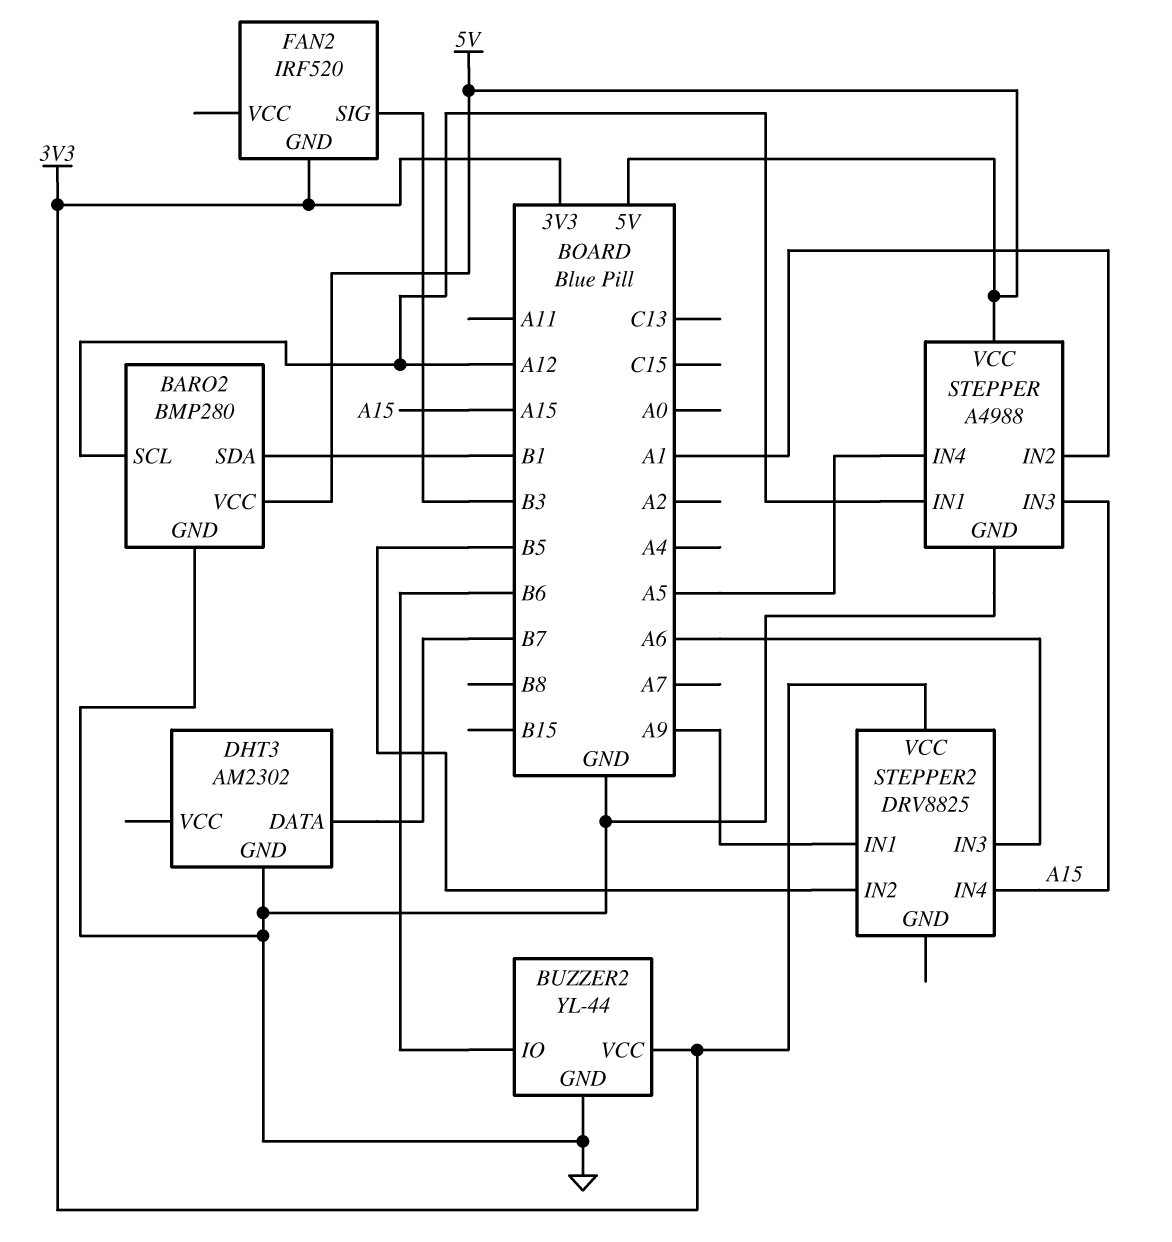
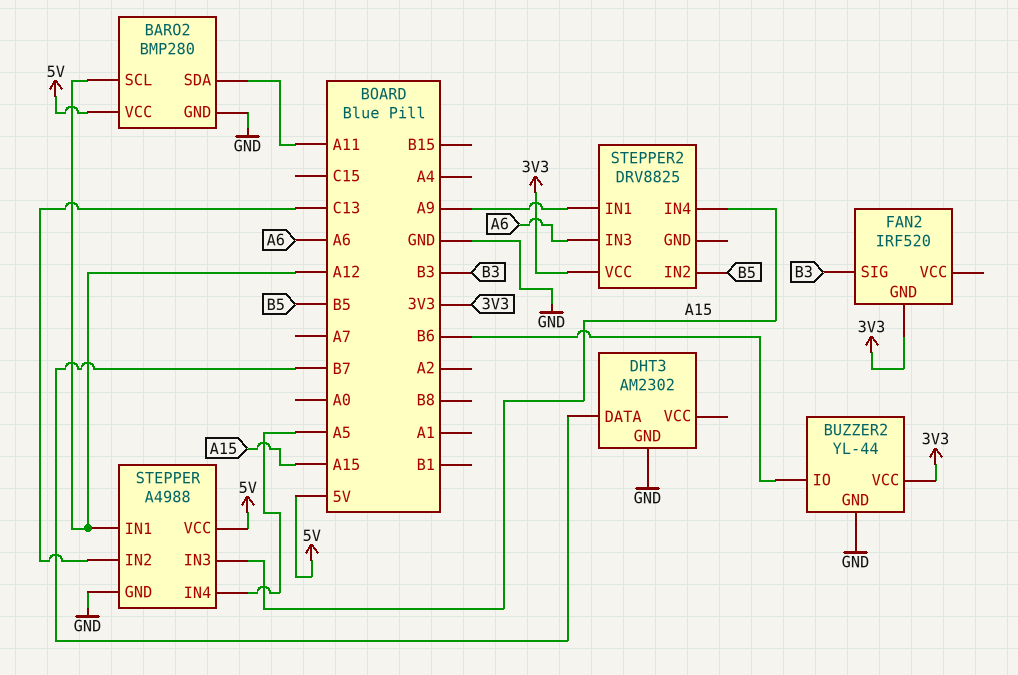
BARO2 pin SDA: B1 -> A11
STEPPER pin IN2: A1 -> C13

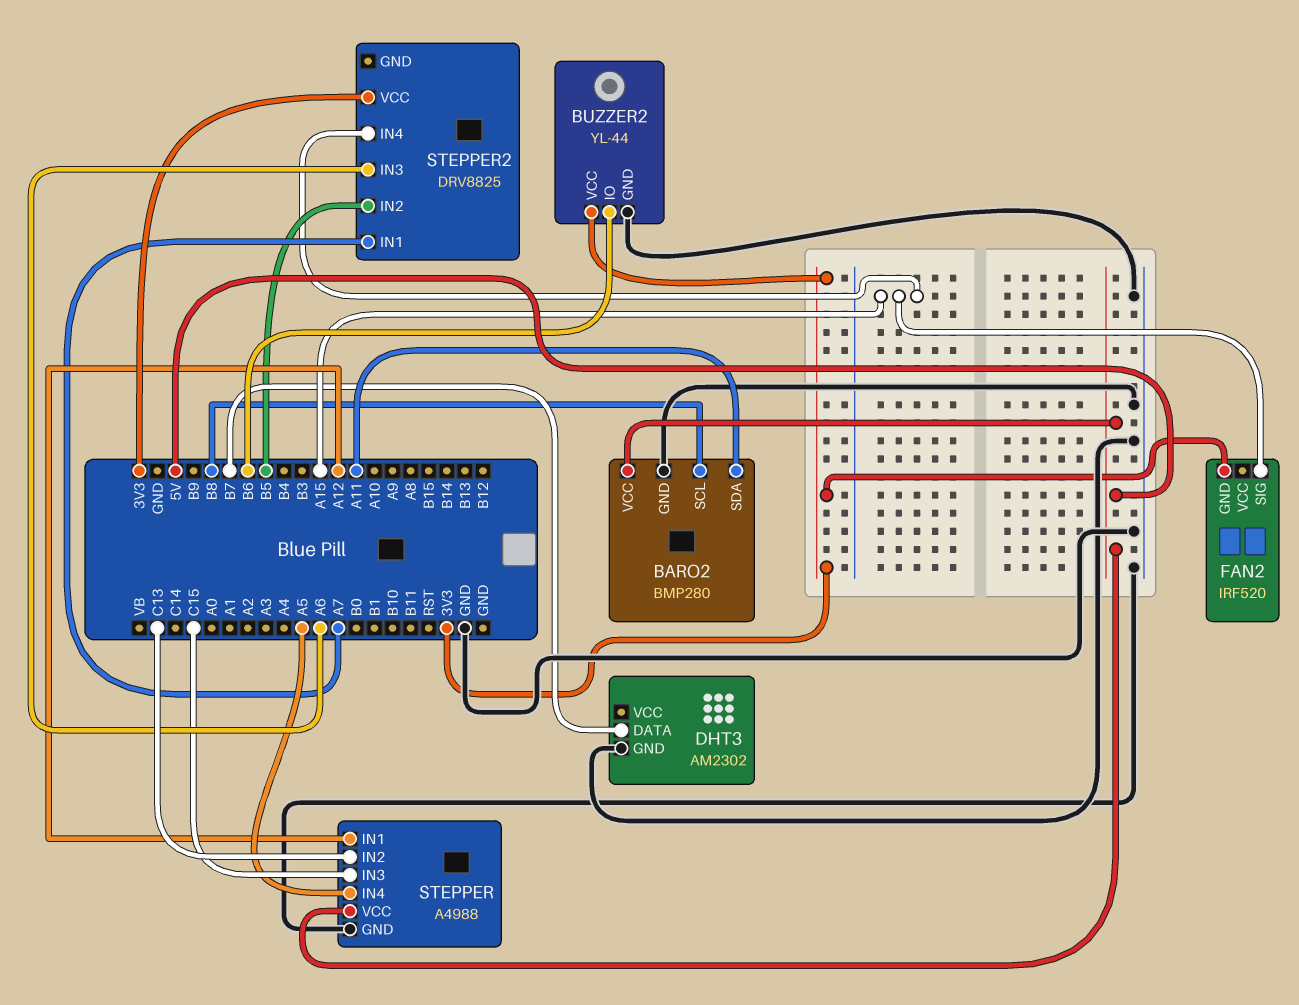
BARO2 pin SCL: A12 -> B8
FAN2 pin SIG: B3 -> A15
STEPPER pin IN3: A15 -> C15
STEPPER2 pin IN1: A9 -> A7

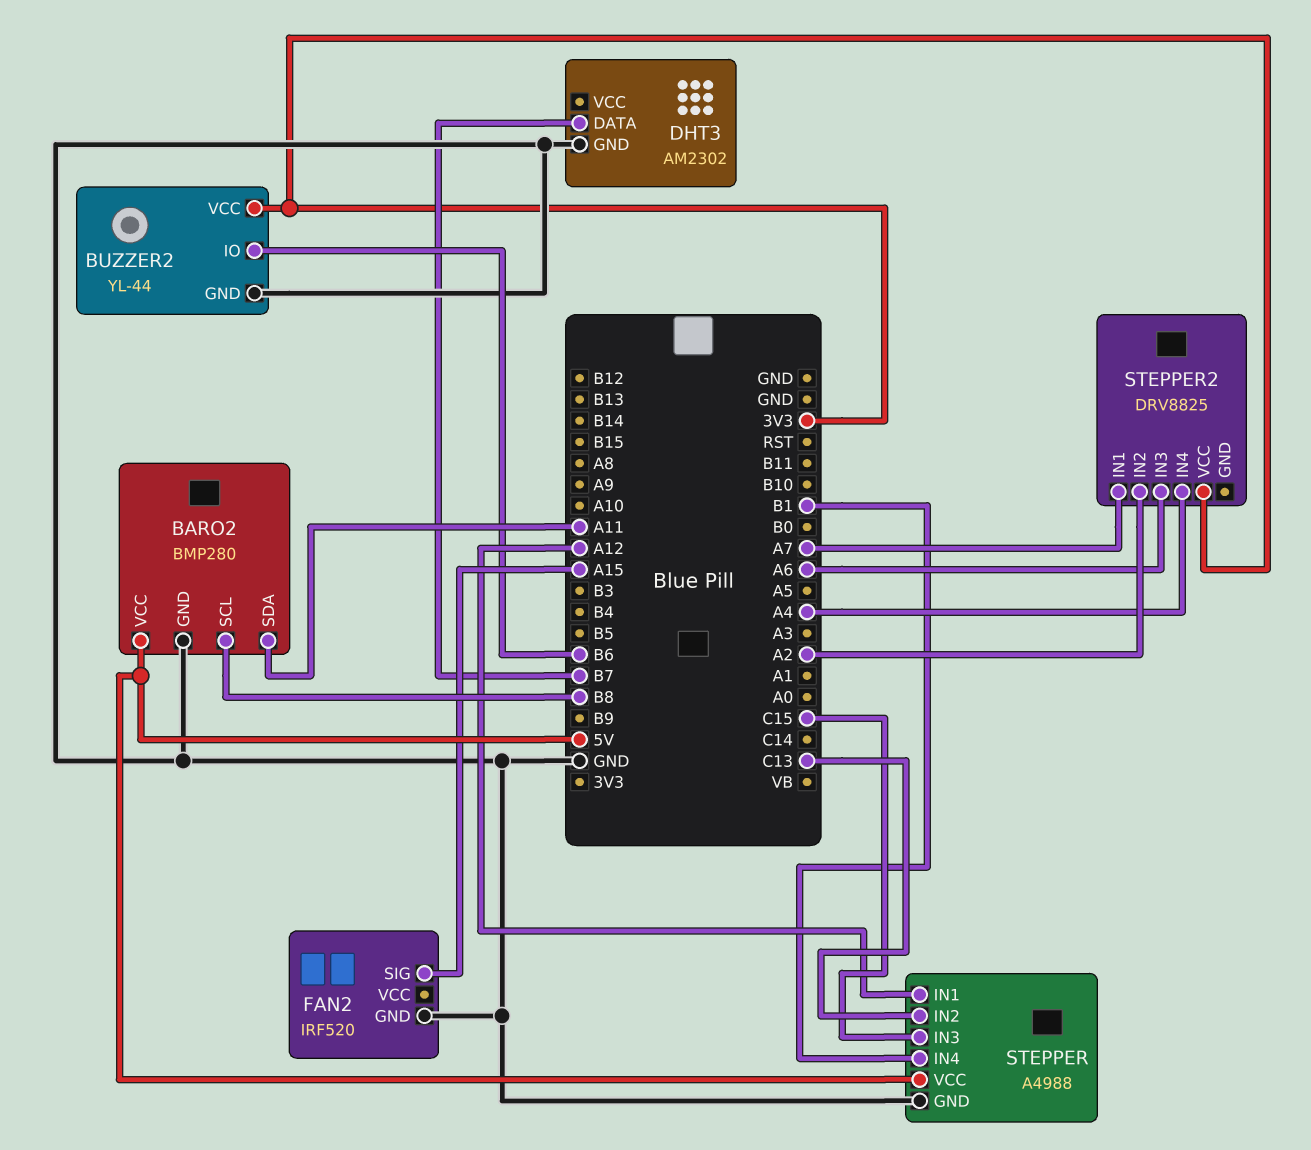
FAN2 pin GND: 3V3 -> GND
STEPPER pin IN4: A5 -> B1
STEPPER2 pin IN2: B5 -> A2
STEPPER2 pin IN4: A15 -> A4

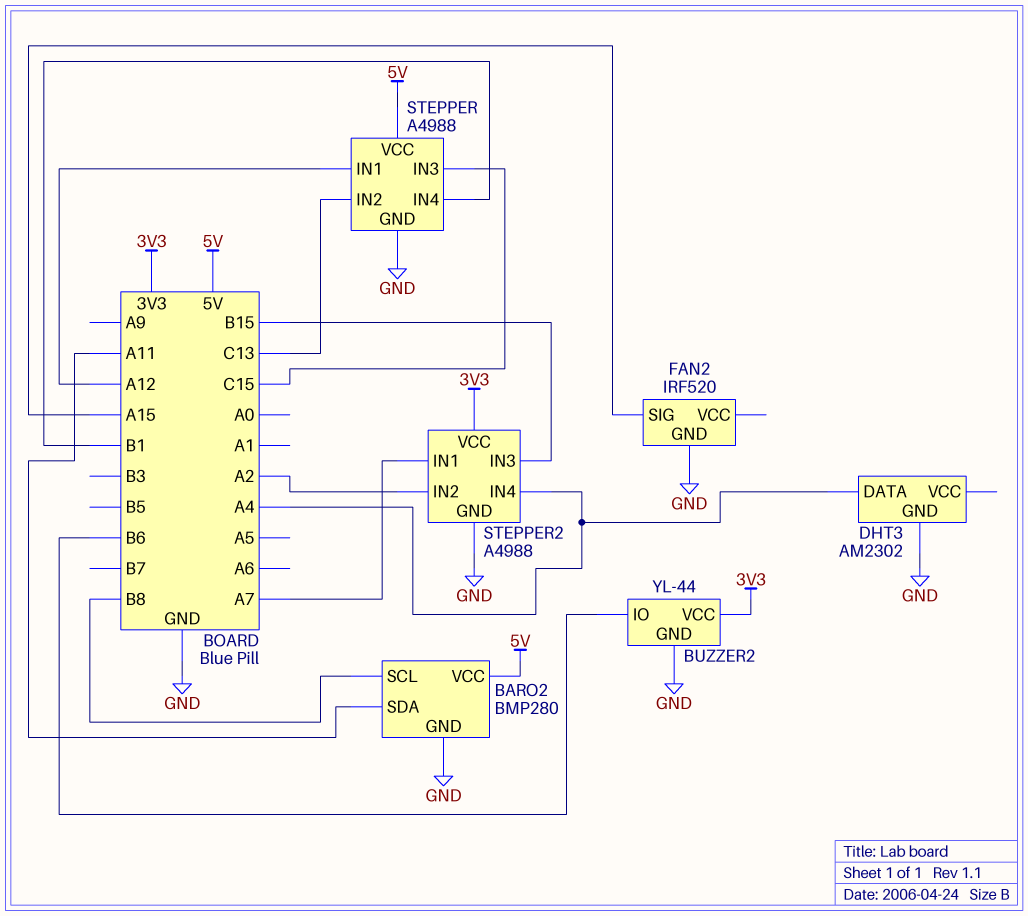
DHT3 pin DATA: B7 -> A4
STEPPER2: DRV8825 -> A4988
STEPPER2 pin GND: none -> GND
STEPPER2 pin IN3: A6 -> B15

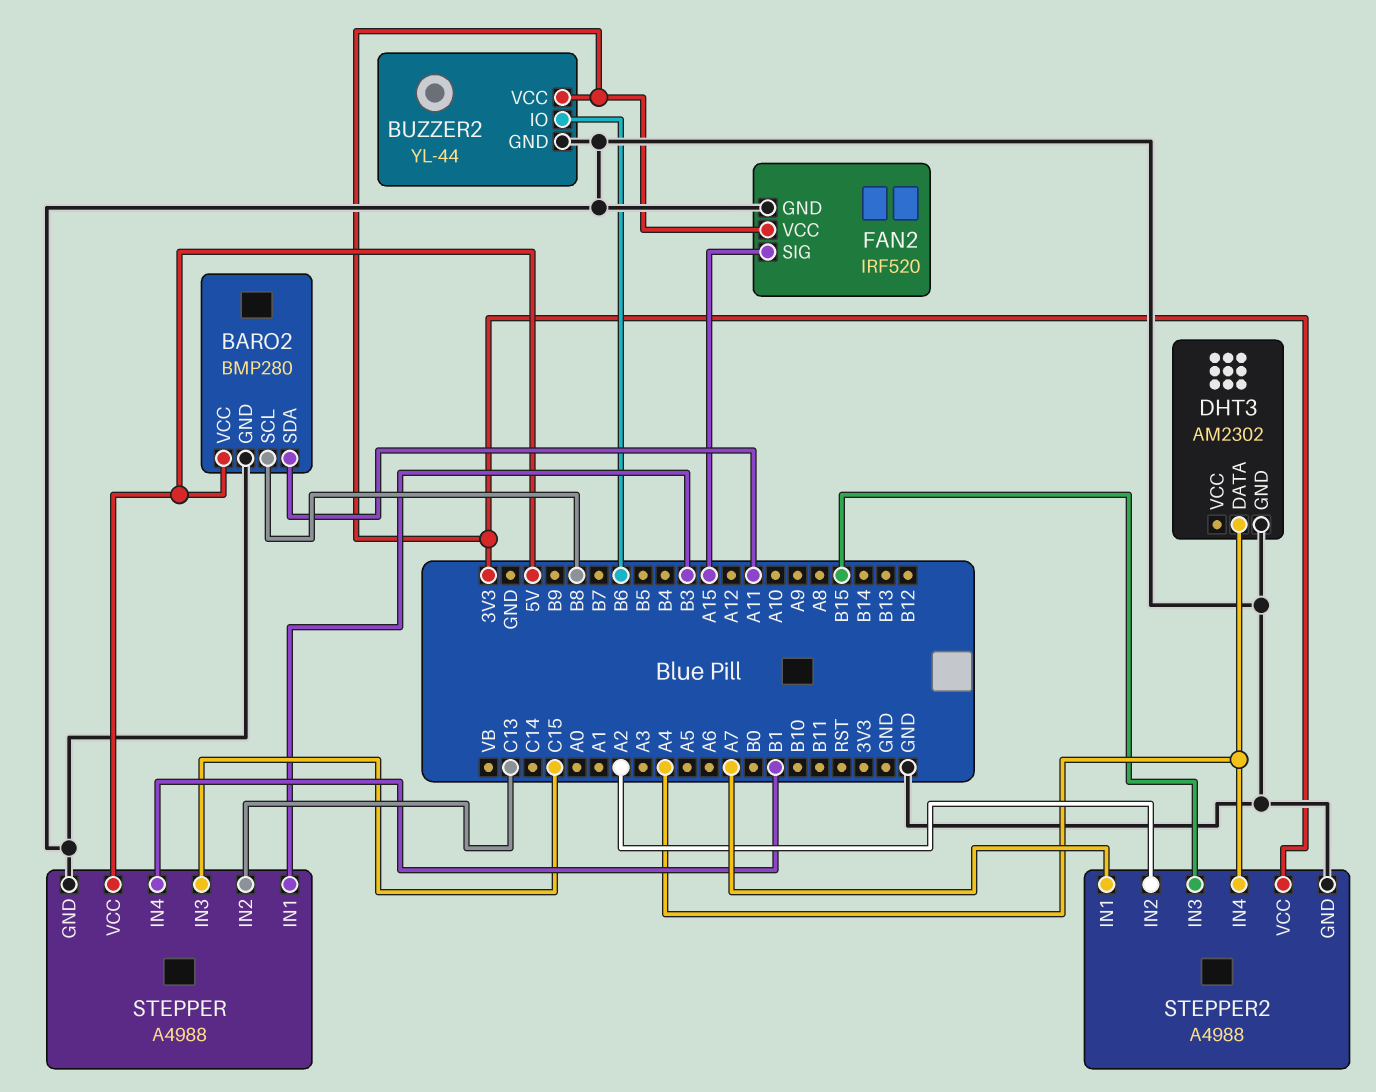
FAN2 pin VCC: none -> 3V3
STEPPER pin IN1: A12 -> B3

